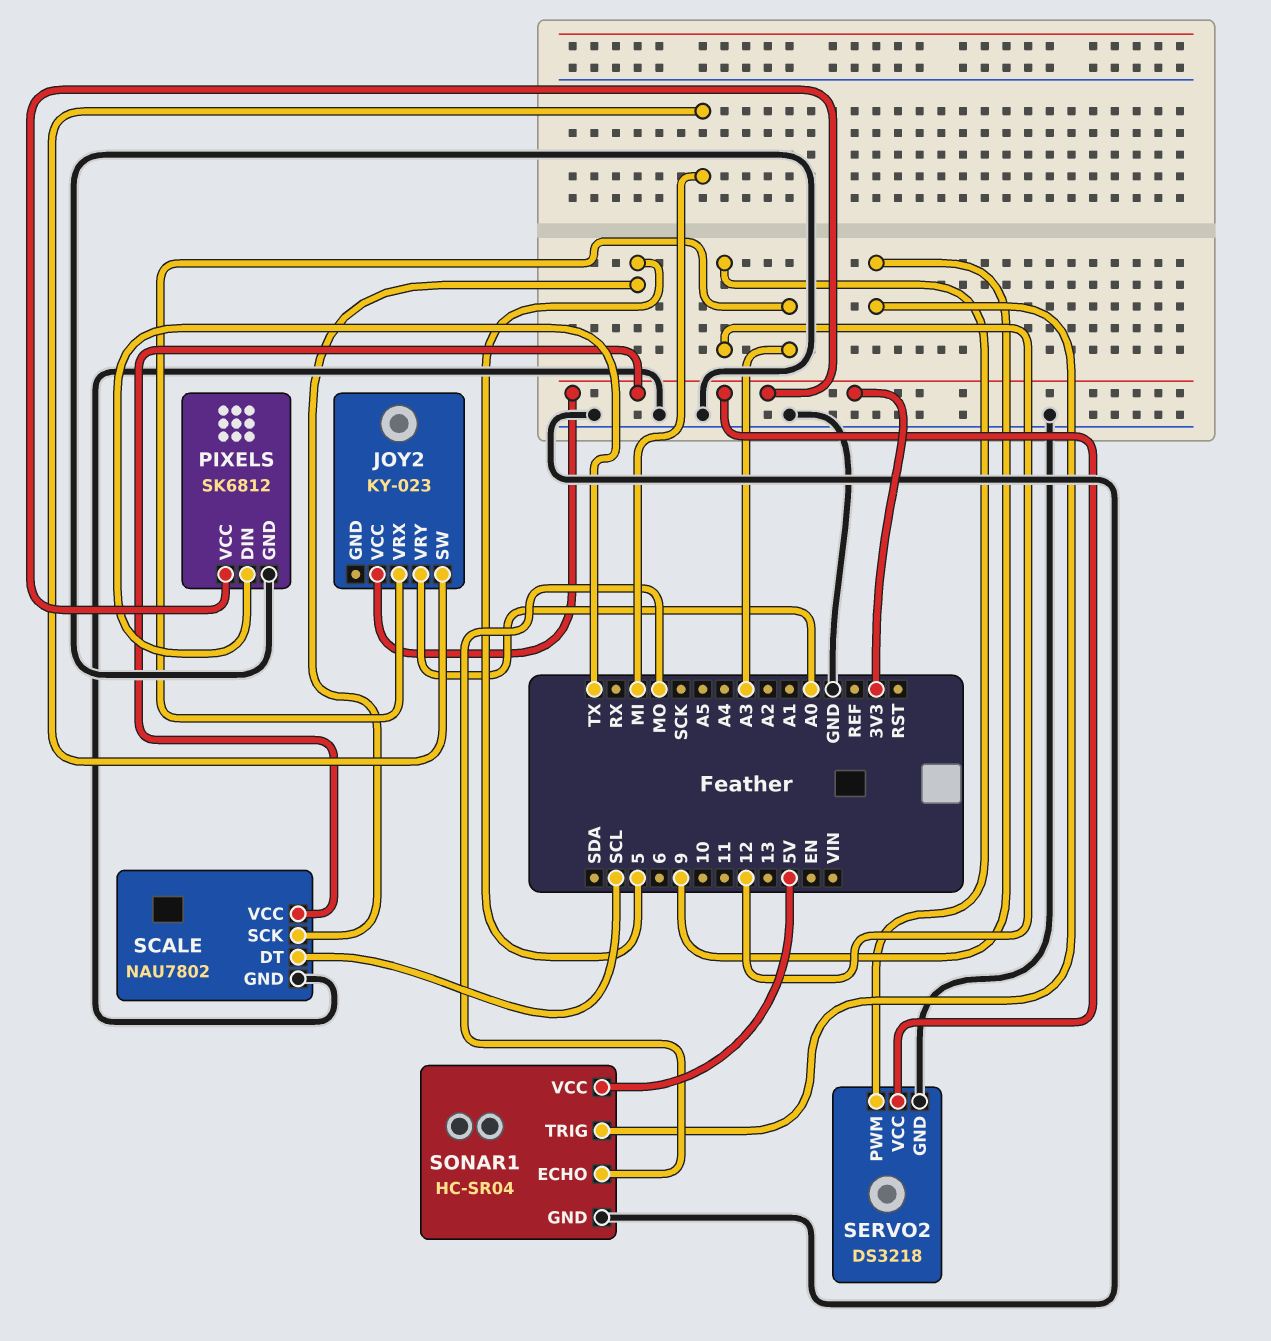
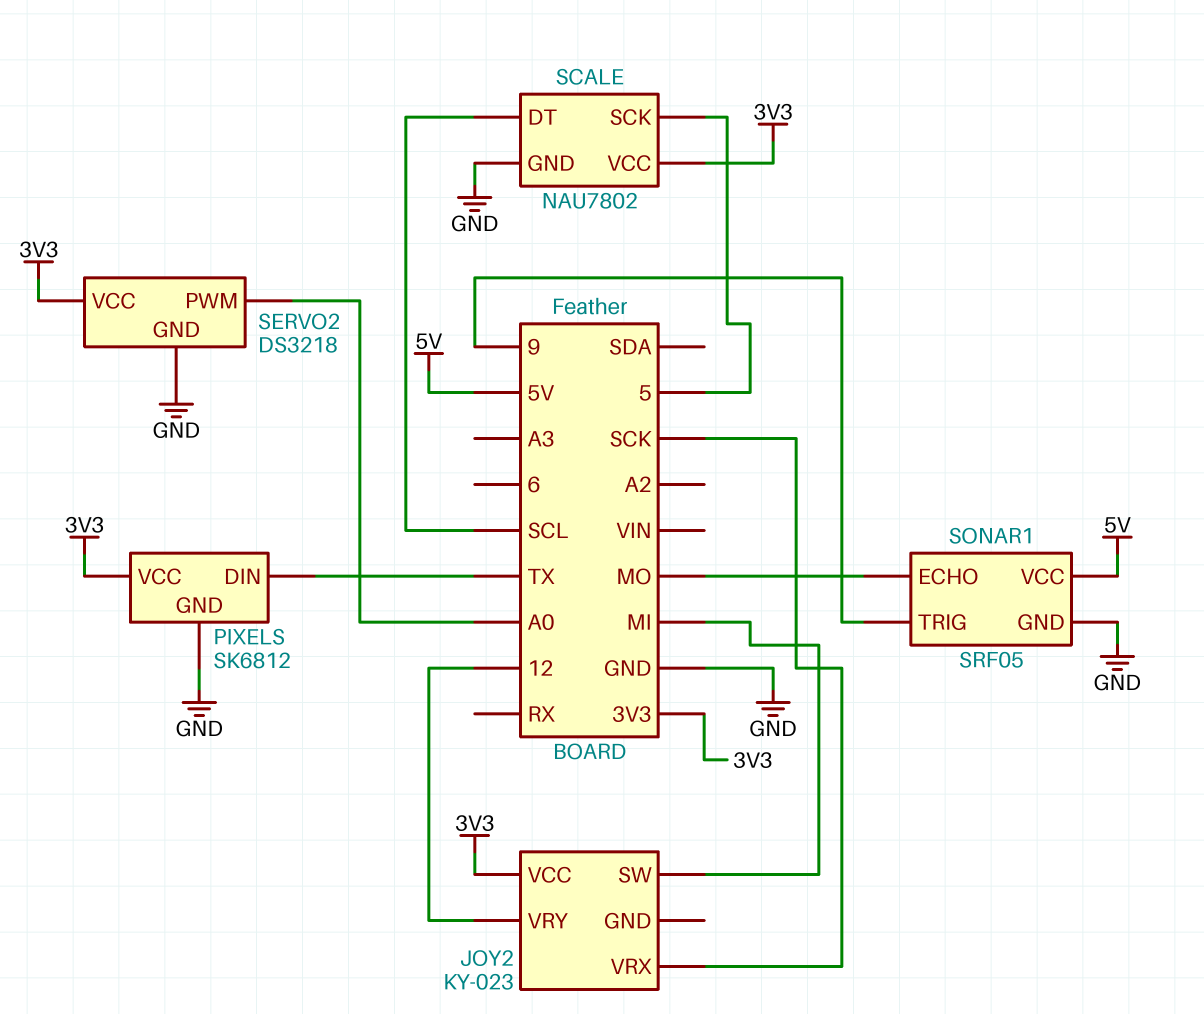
JOY2 pin VRX: A3 -> SCK
JOY2 pin VRY: A0 -> 12
SERVO2 pin PWM: 12 -> A0
SONAR1: HC-SR04 -> SRF05

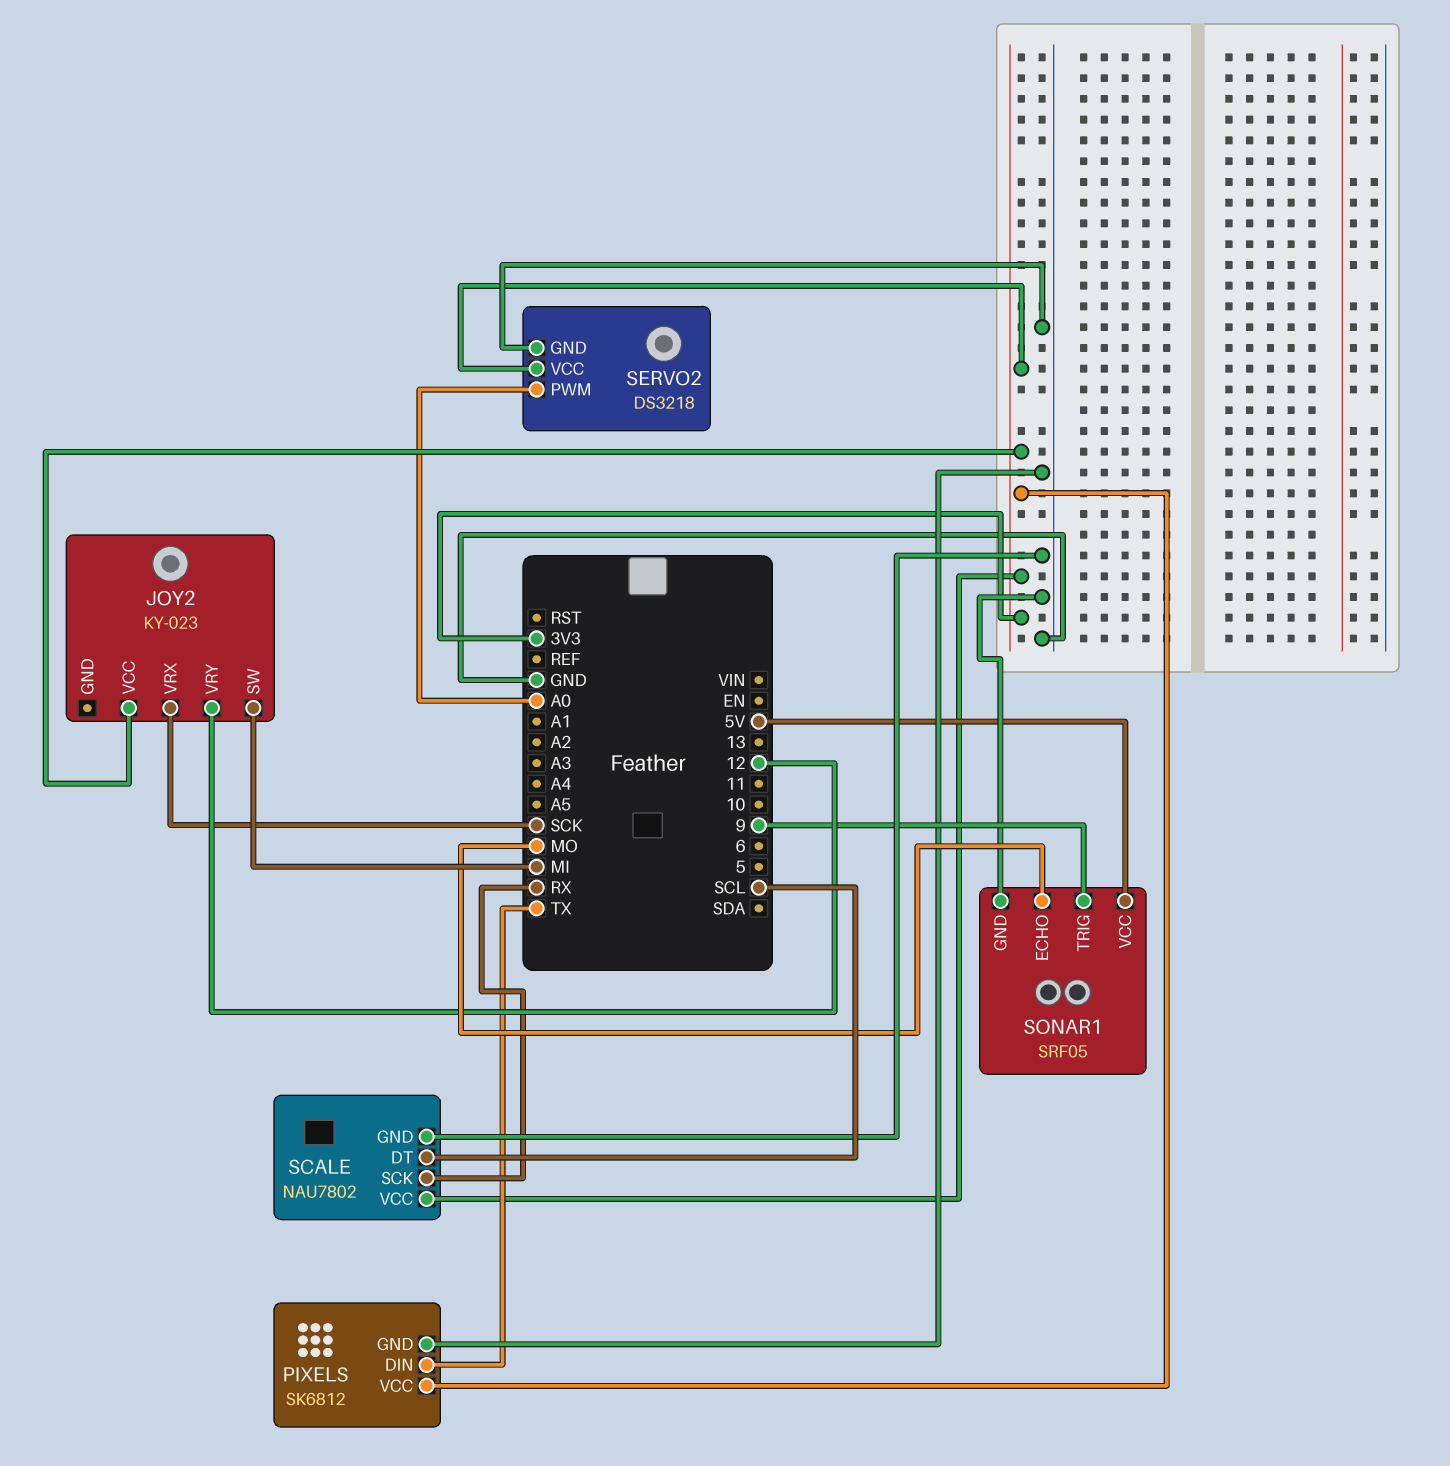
SCALE pin SCK: 5 -> RX

